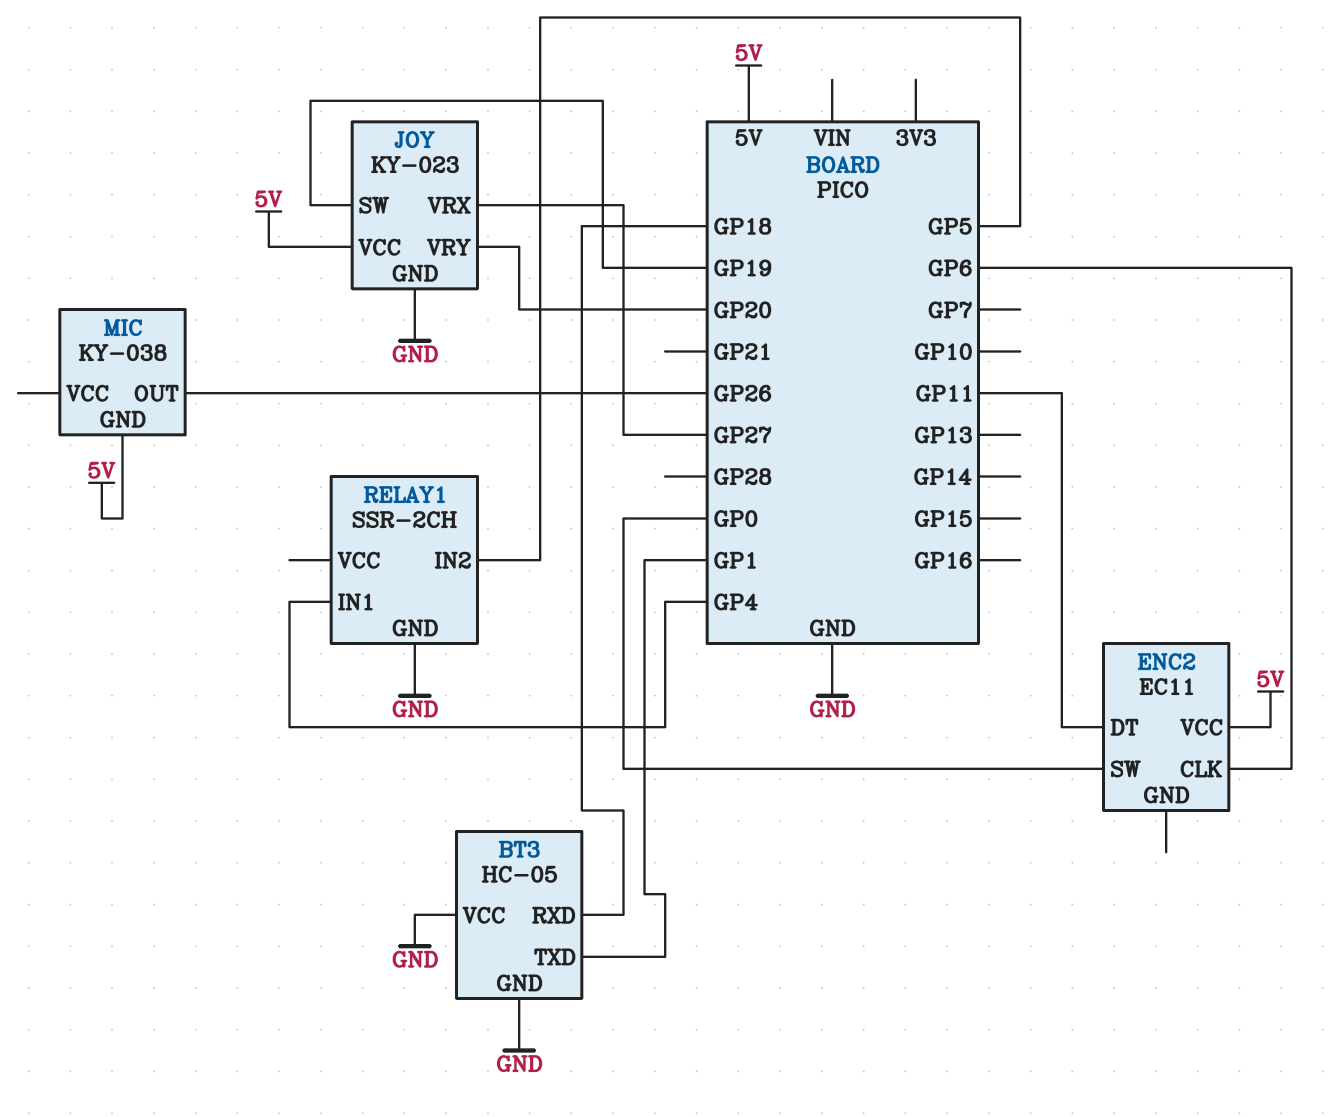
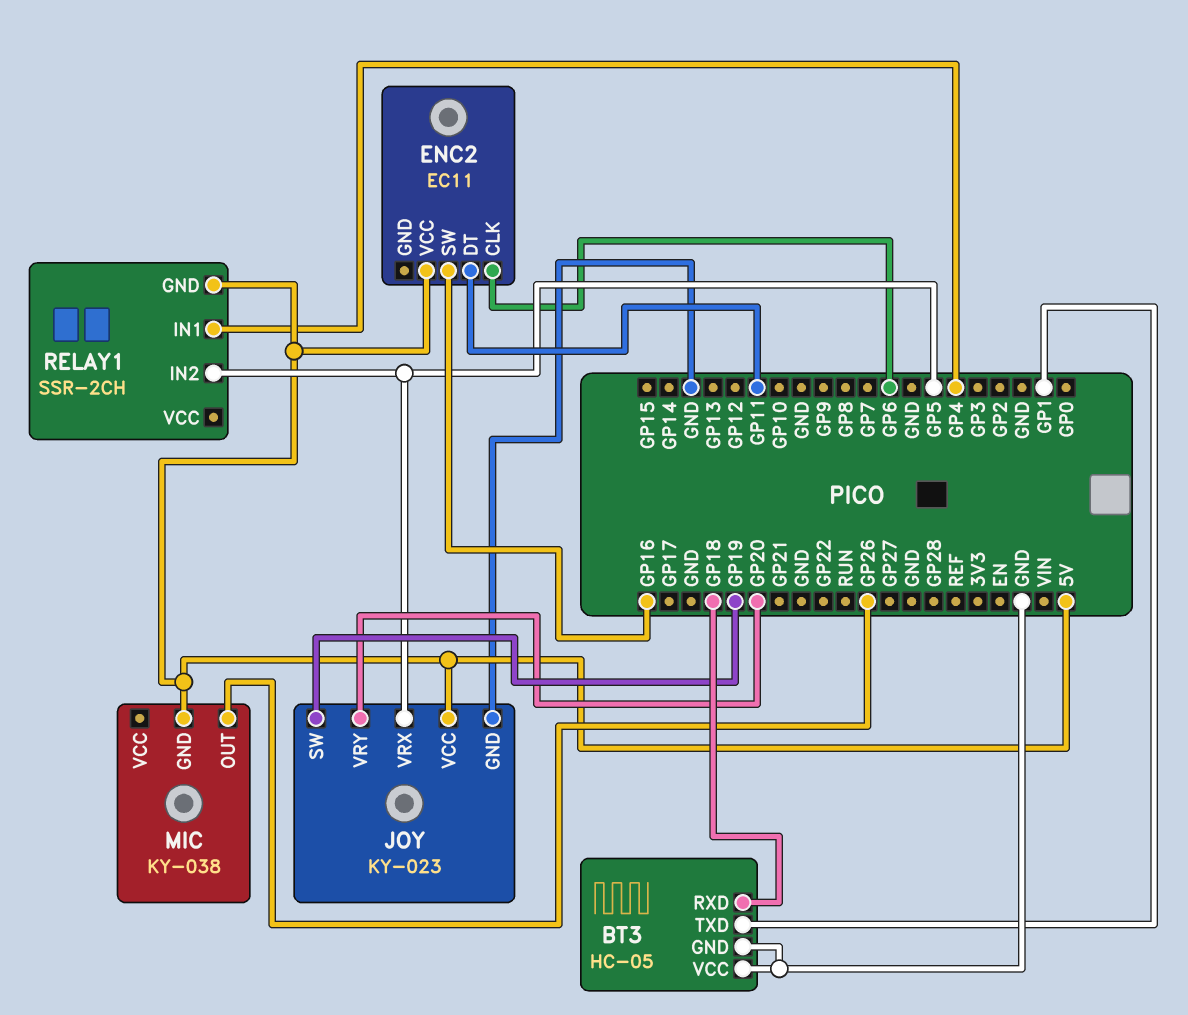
ENC2 pin SW: GP0 -> GP16
JOY pin VRX: GP27 -> GP5
RELAY1 pin GND: GND -> 5V

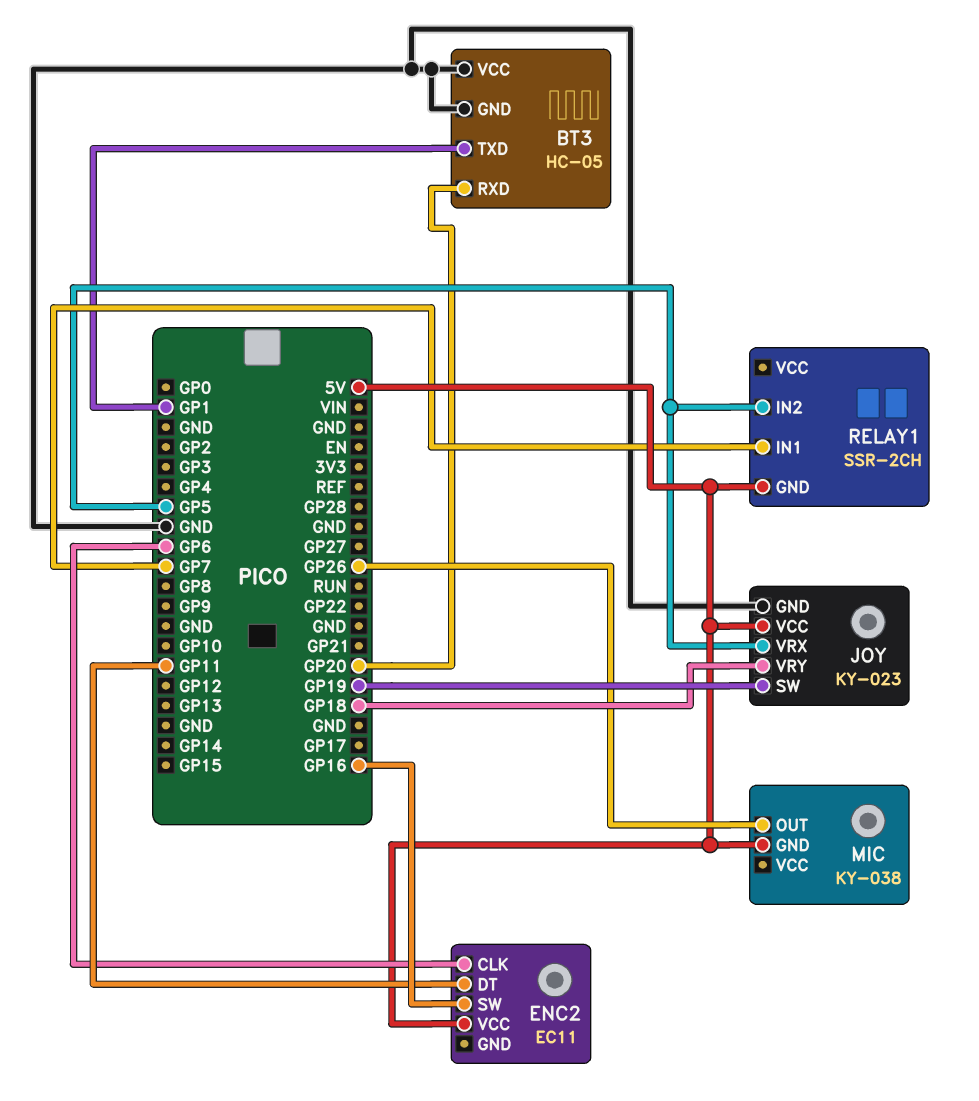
BT3 pin RXD: GP18 -> GP20
JOY pin VRY: GP20 -> GP18
RELAY1 pin IN1: GP4 -> GP7

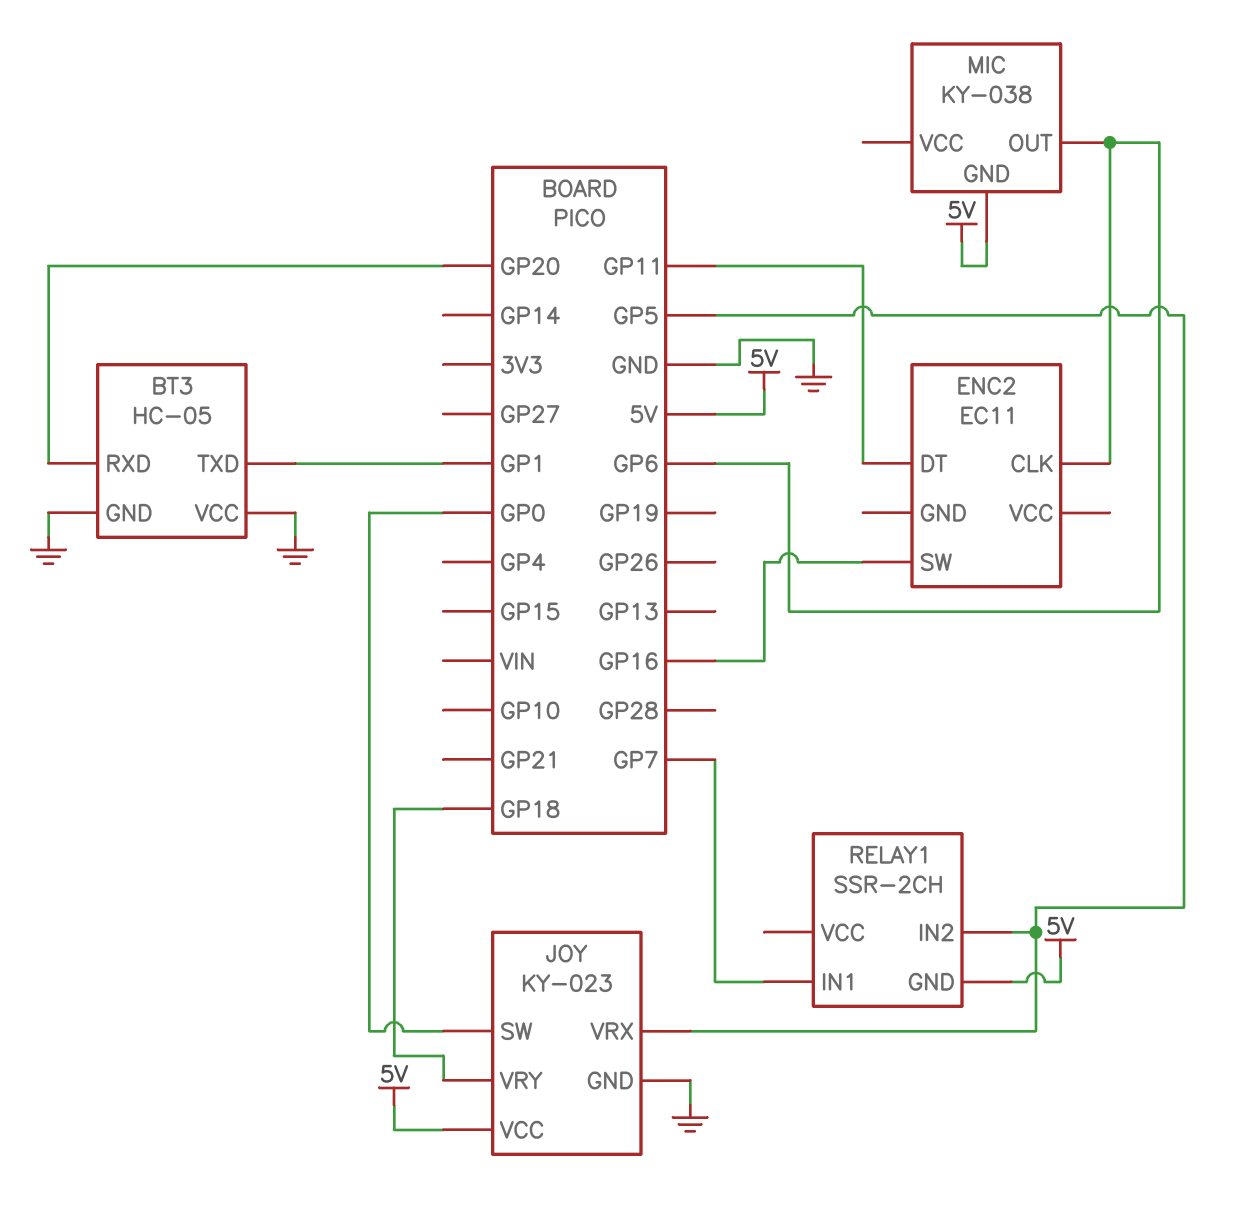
ENC2 pin VCC: 5V -> none
JOY pin SW: GP19 -> GP0
MIC pin OUT: GP26 -> GP6

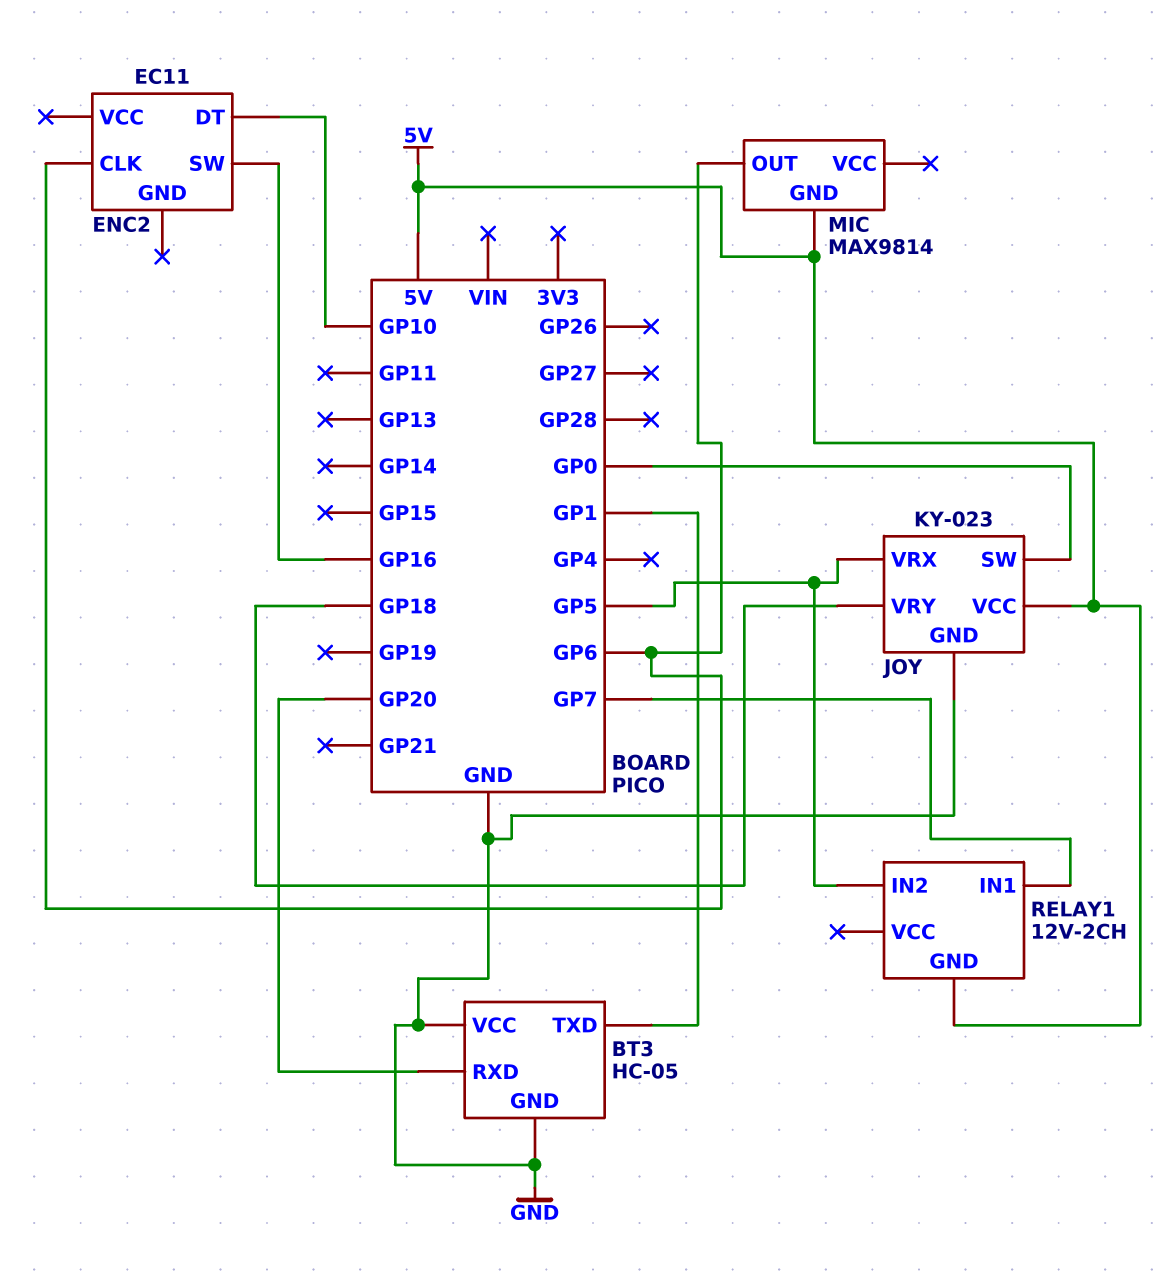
ENC2 pin DT: GP11 -> GP10
MIC: KY-038 -> MAX9814
RELAY1: SSR-2CH -> 12V-2CH

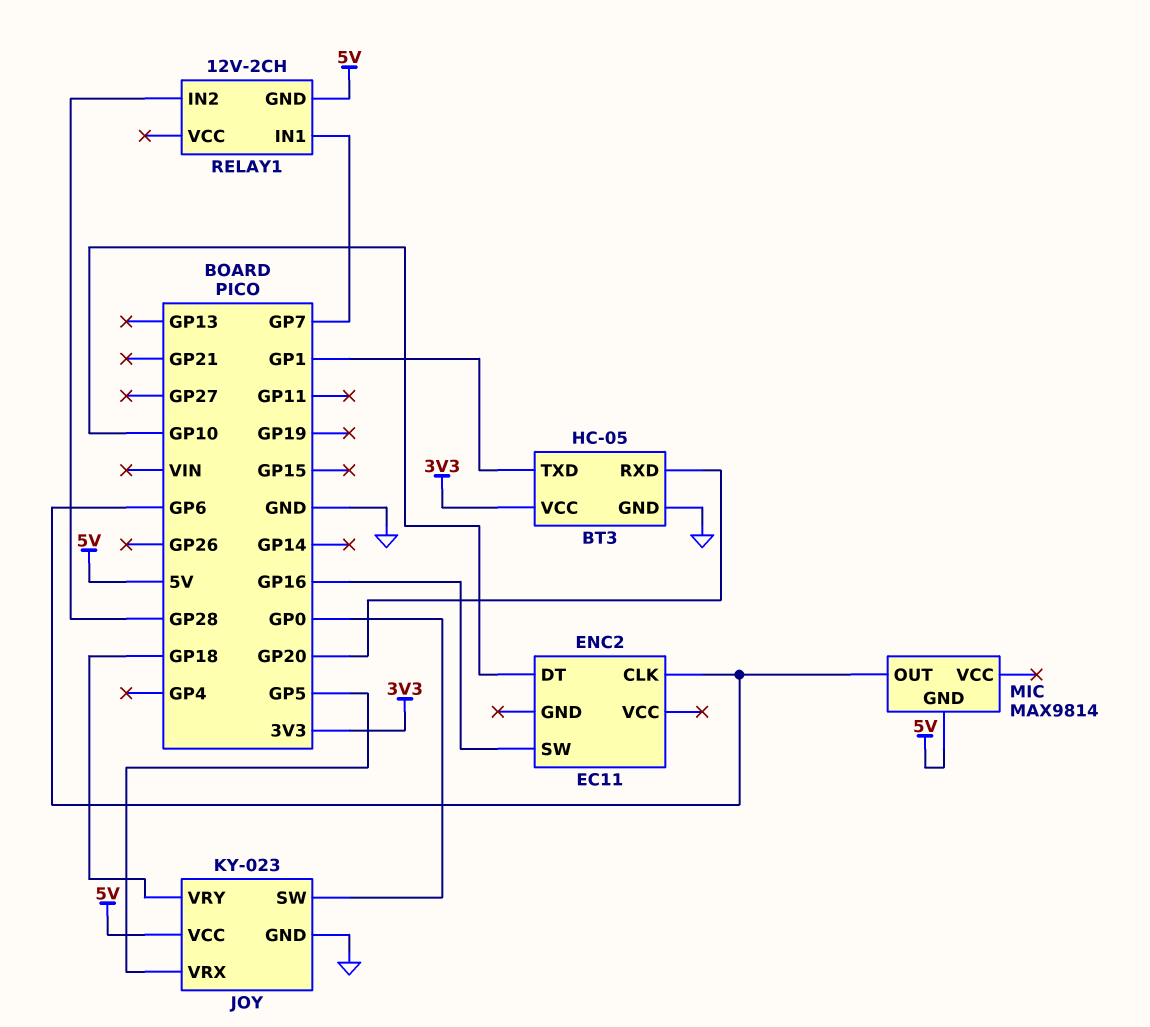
BT3 pin VCC: GND -> 3V3
RELAY1 pin IN2: GP5 -> GP28

